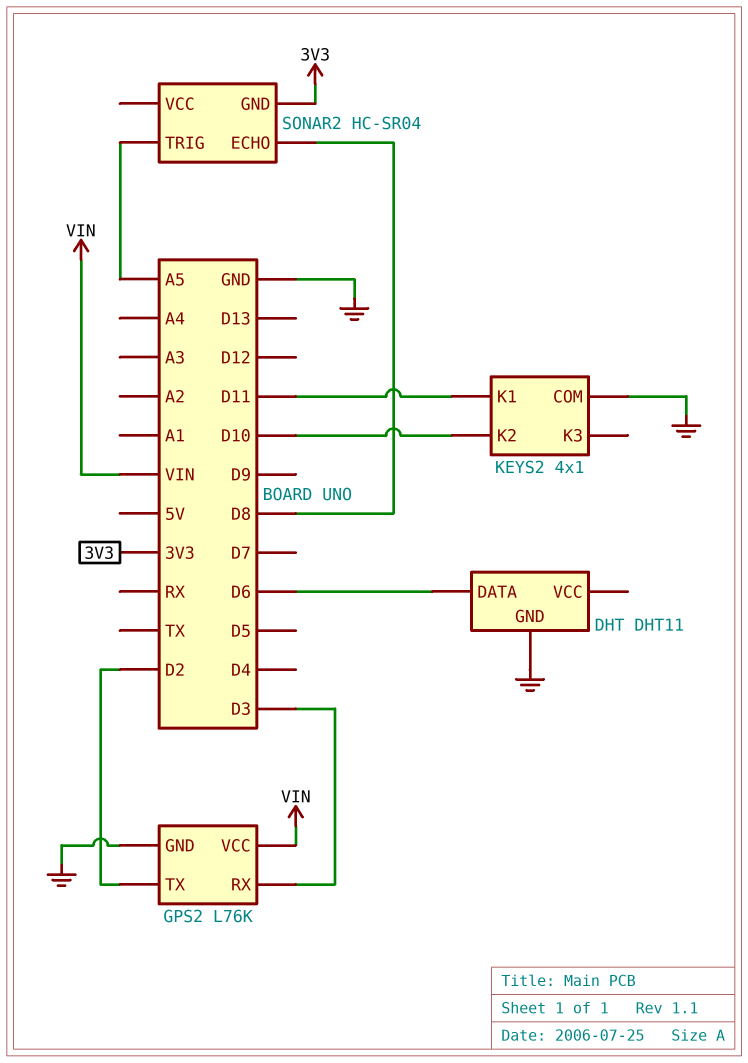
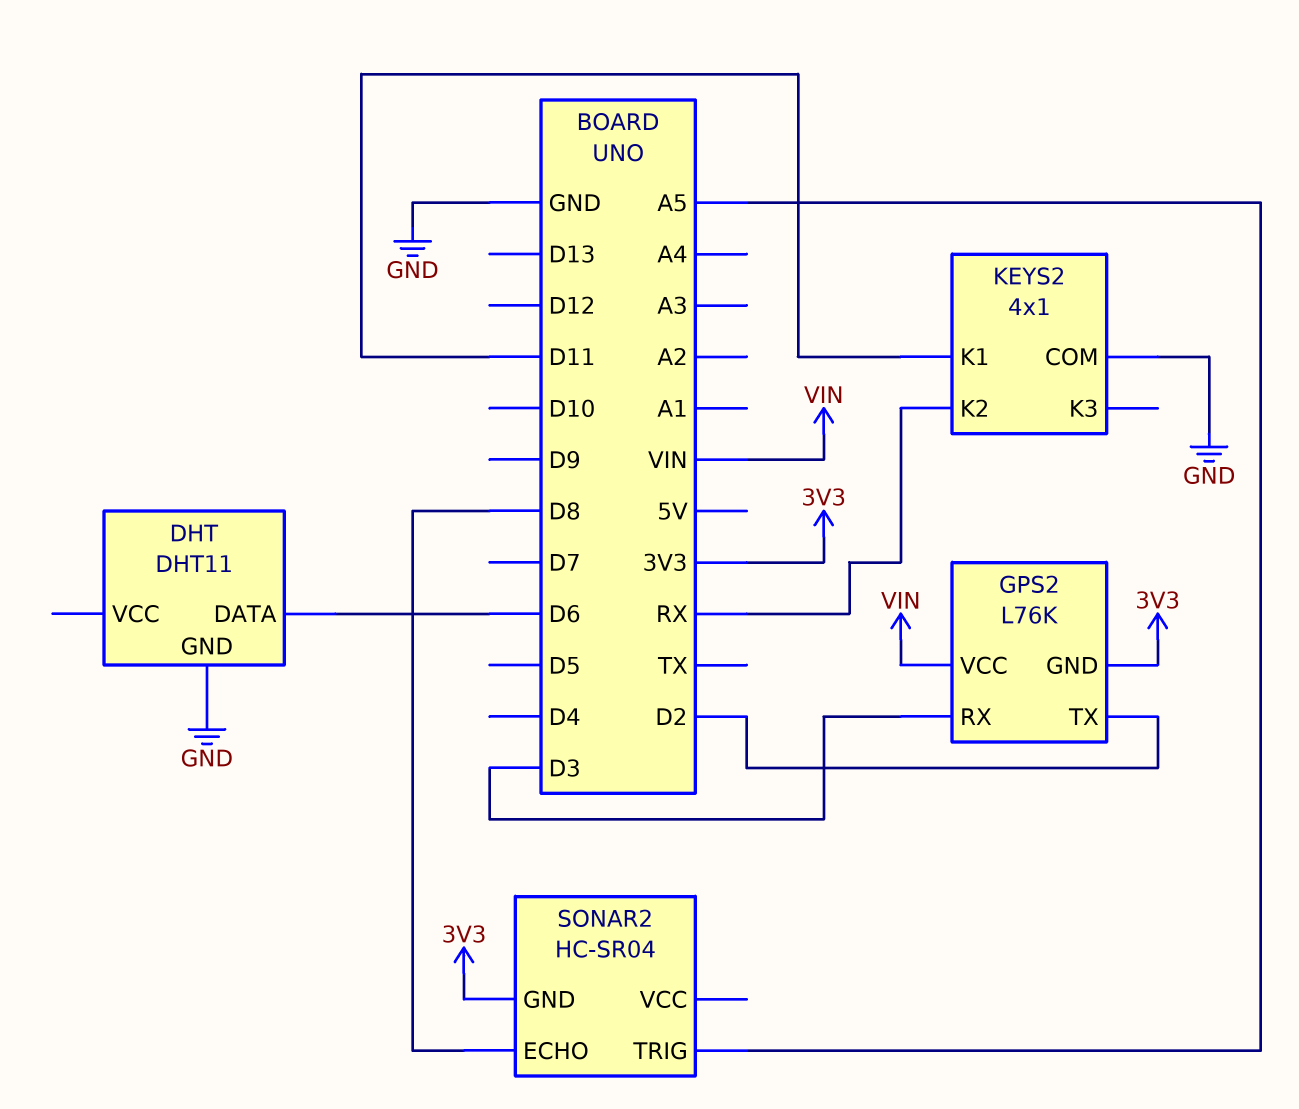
GPS2 pin GND: GND -> 3V3
KEYS2 pin K2: D10 -> RX

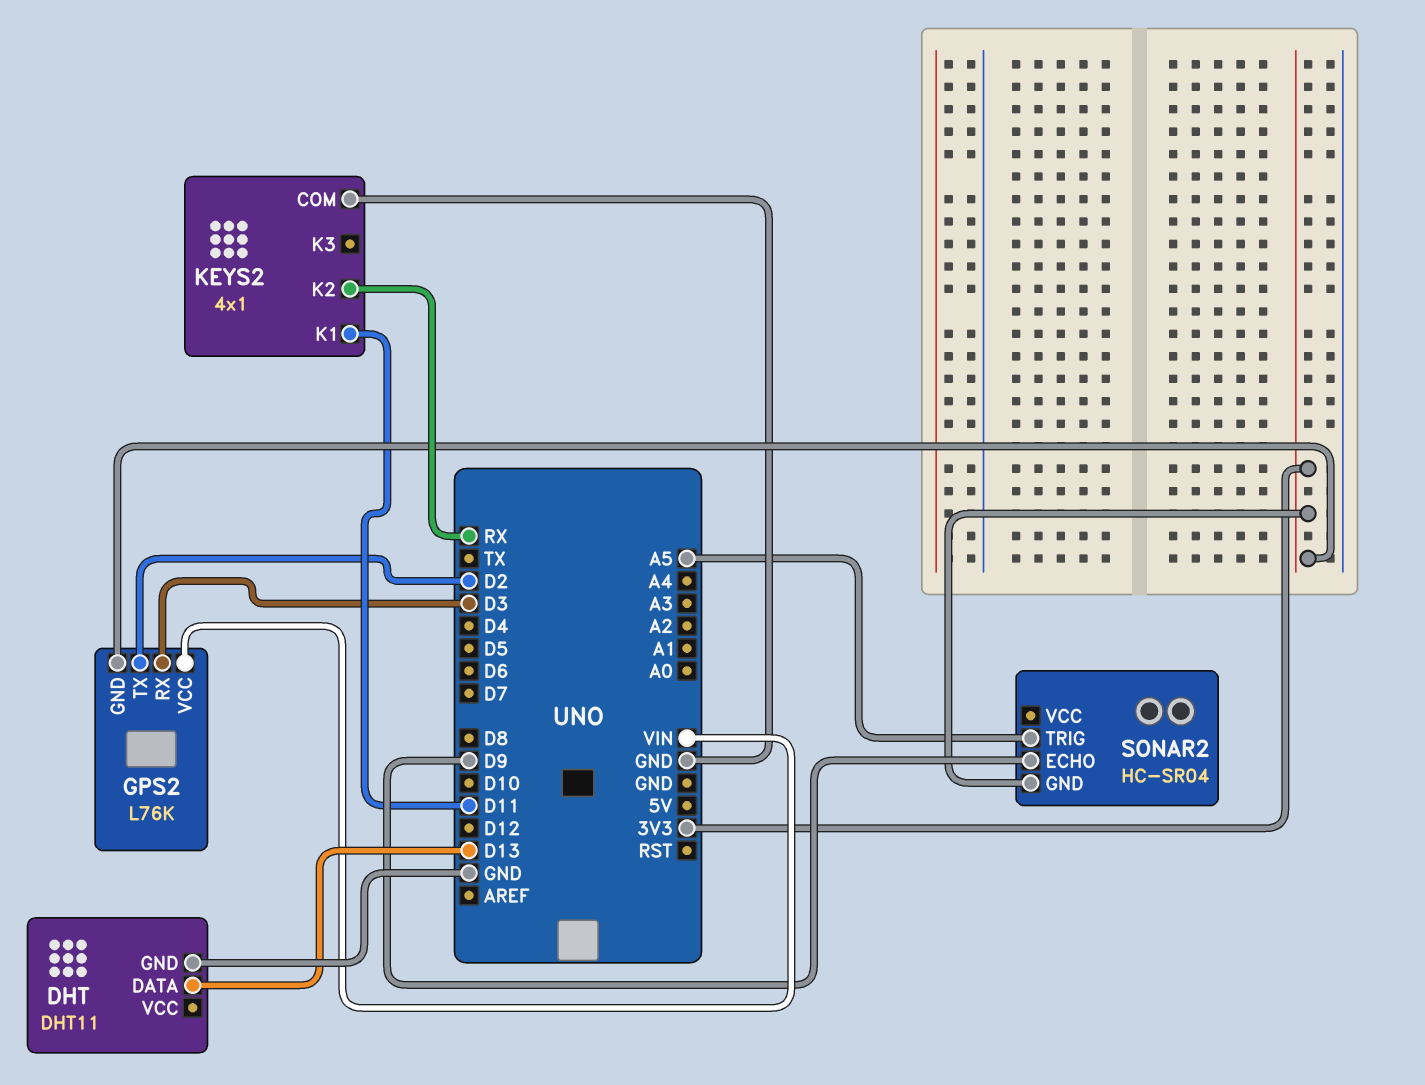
DHT pin DATA: D6 -> D13
SONAR2 pin ECHO: D8 -> D9

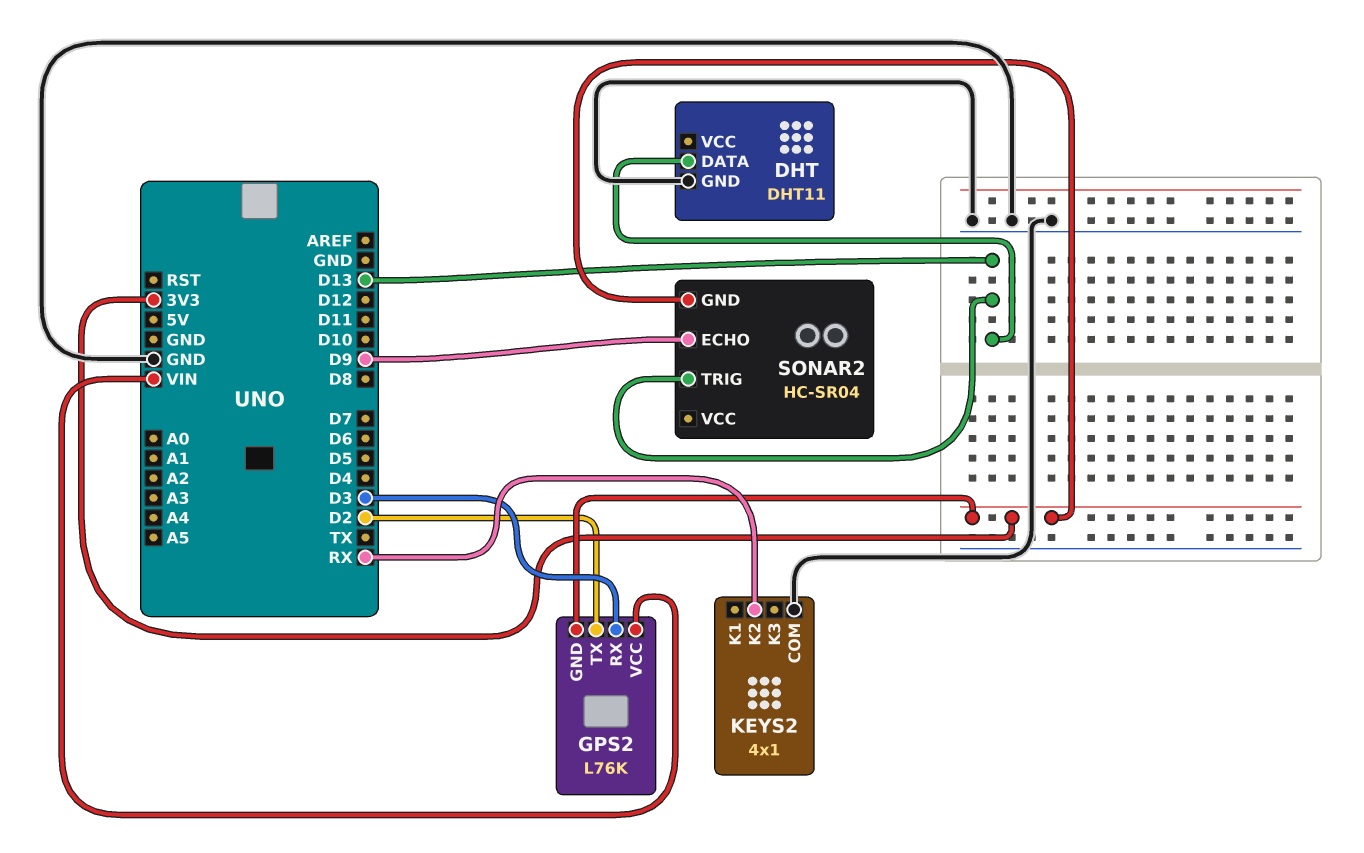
KEYS2 pin K1: D11 -> none
SONAR2 pin TRIG: A5 -> D13

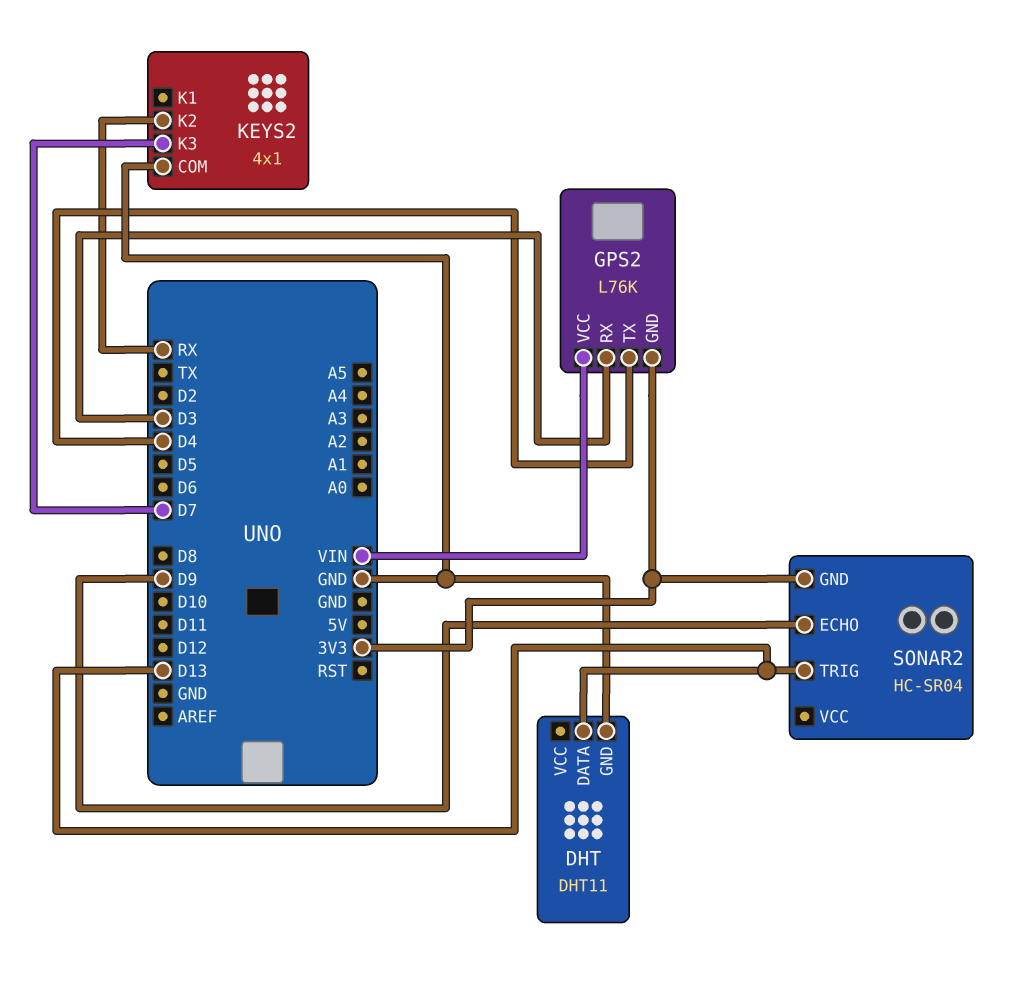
GPS2 pin TX: D2 -> D4
KEYS2 pin K3: none -> D7

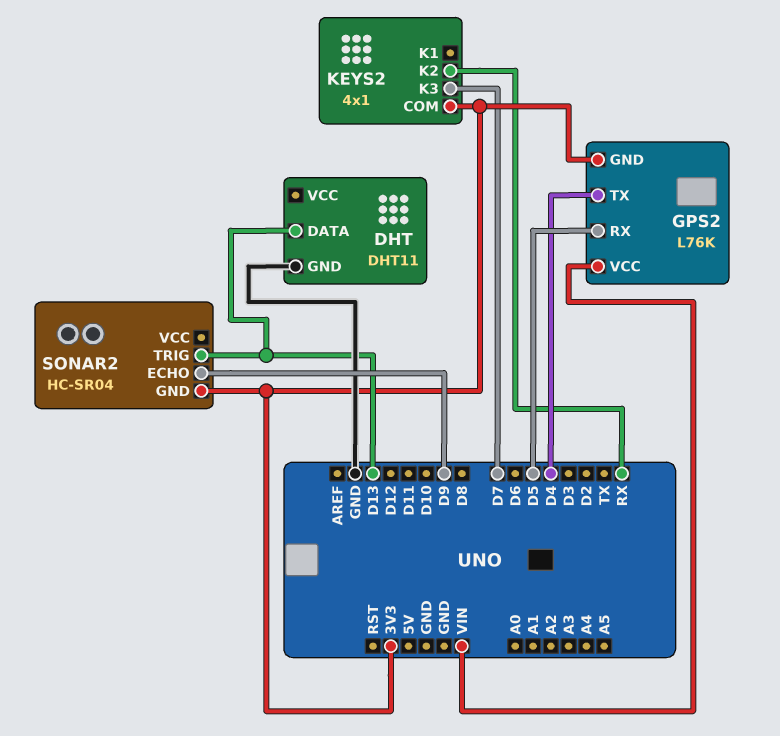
GPS2 pin RX: D3 -> D5
KEYS2 pin COM: GND -> 3V3

